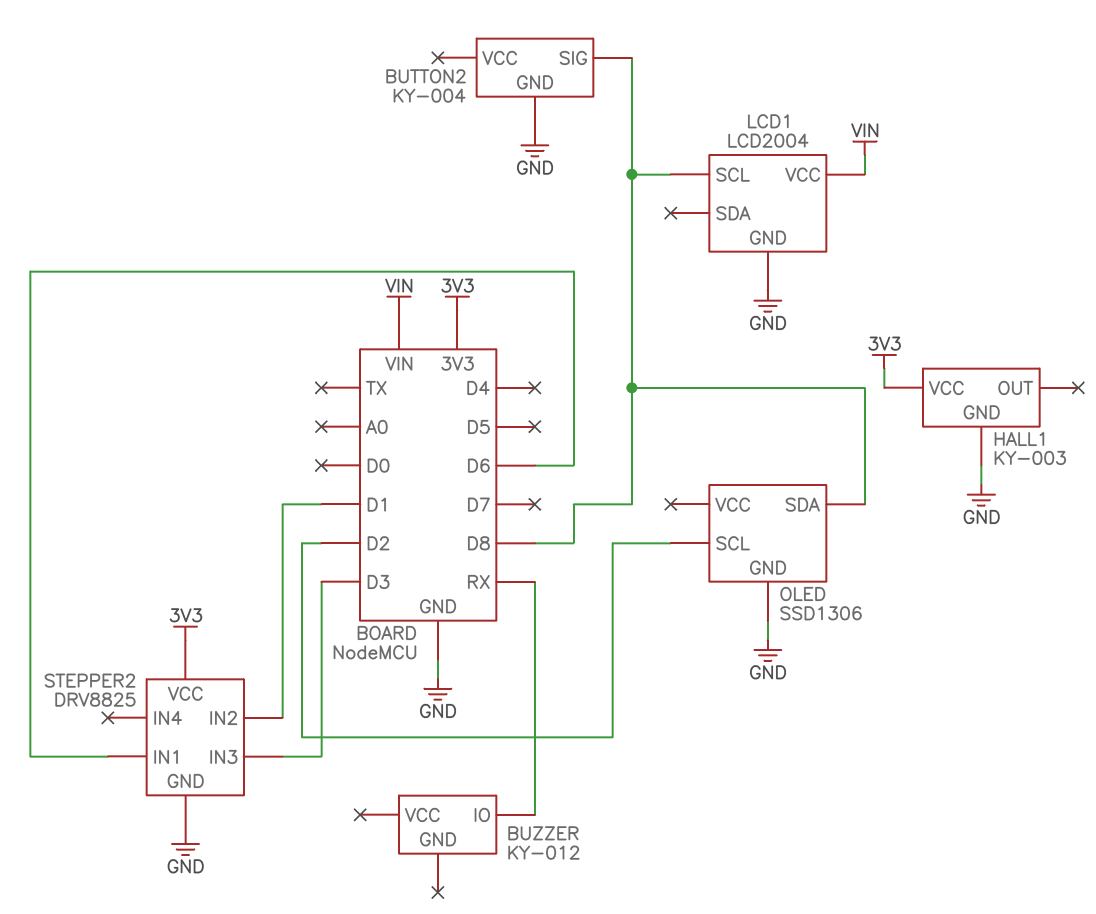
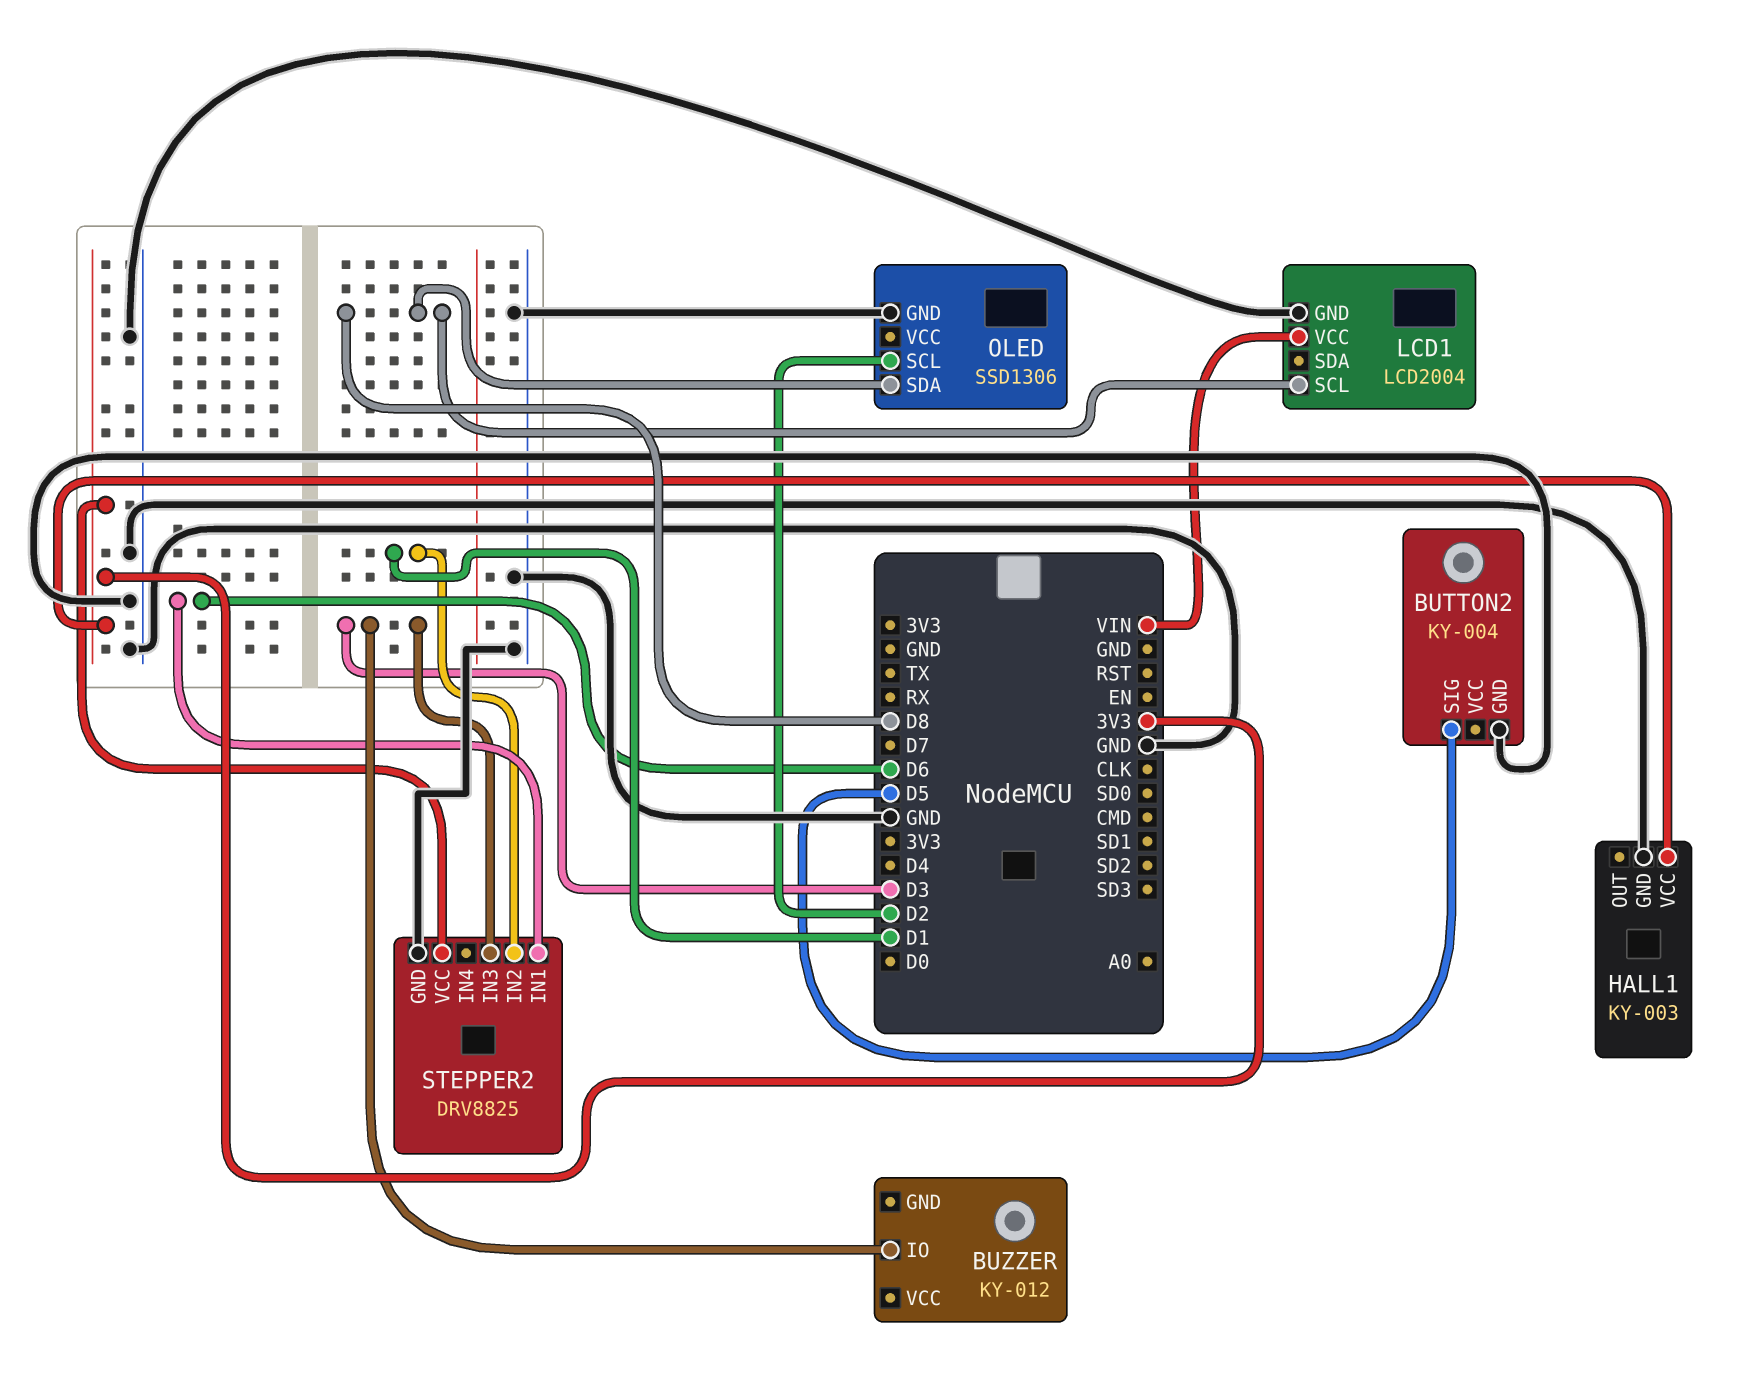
BUTTON2 pin SIG: D8 -> D5
BUZZER pin IO: RX -> D3

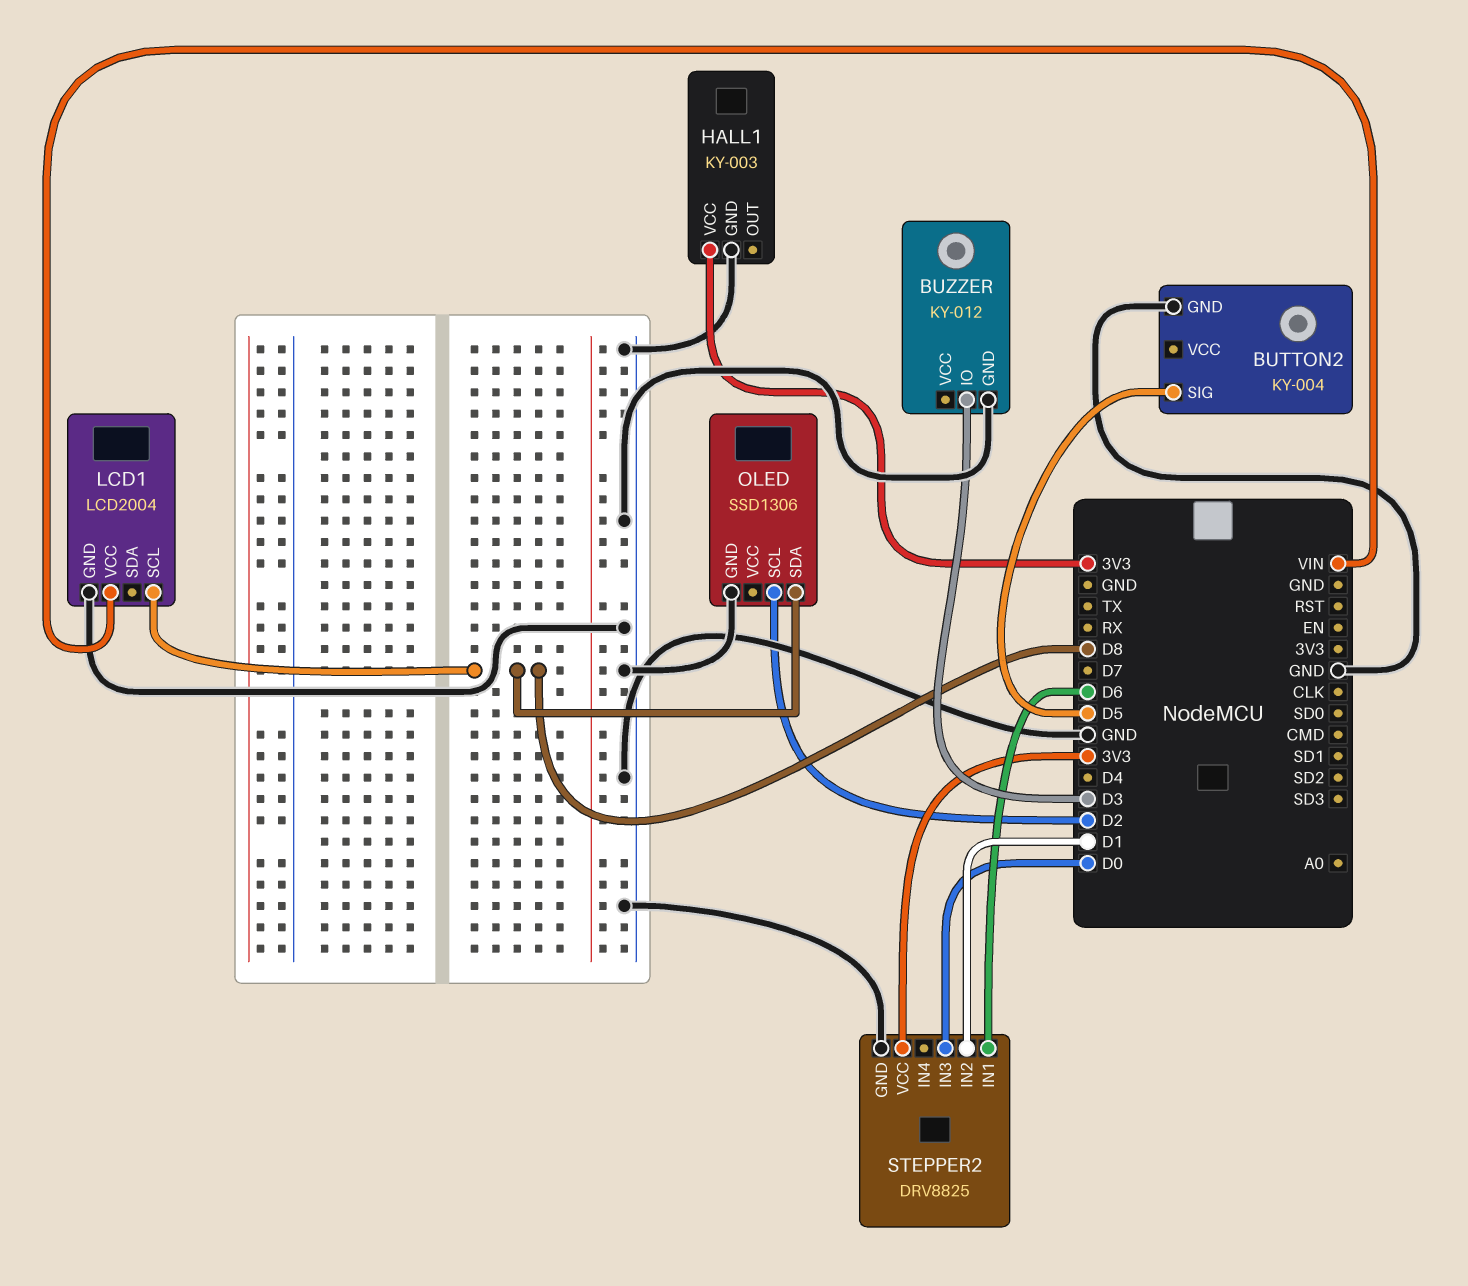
BUZZER pin GND: none -> GND
STEPPER2 pin IN3: D3 -> D0

